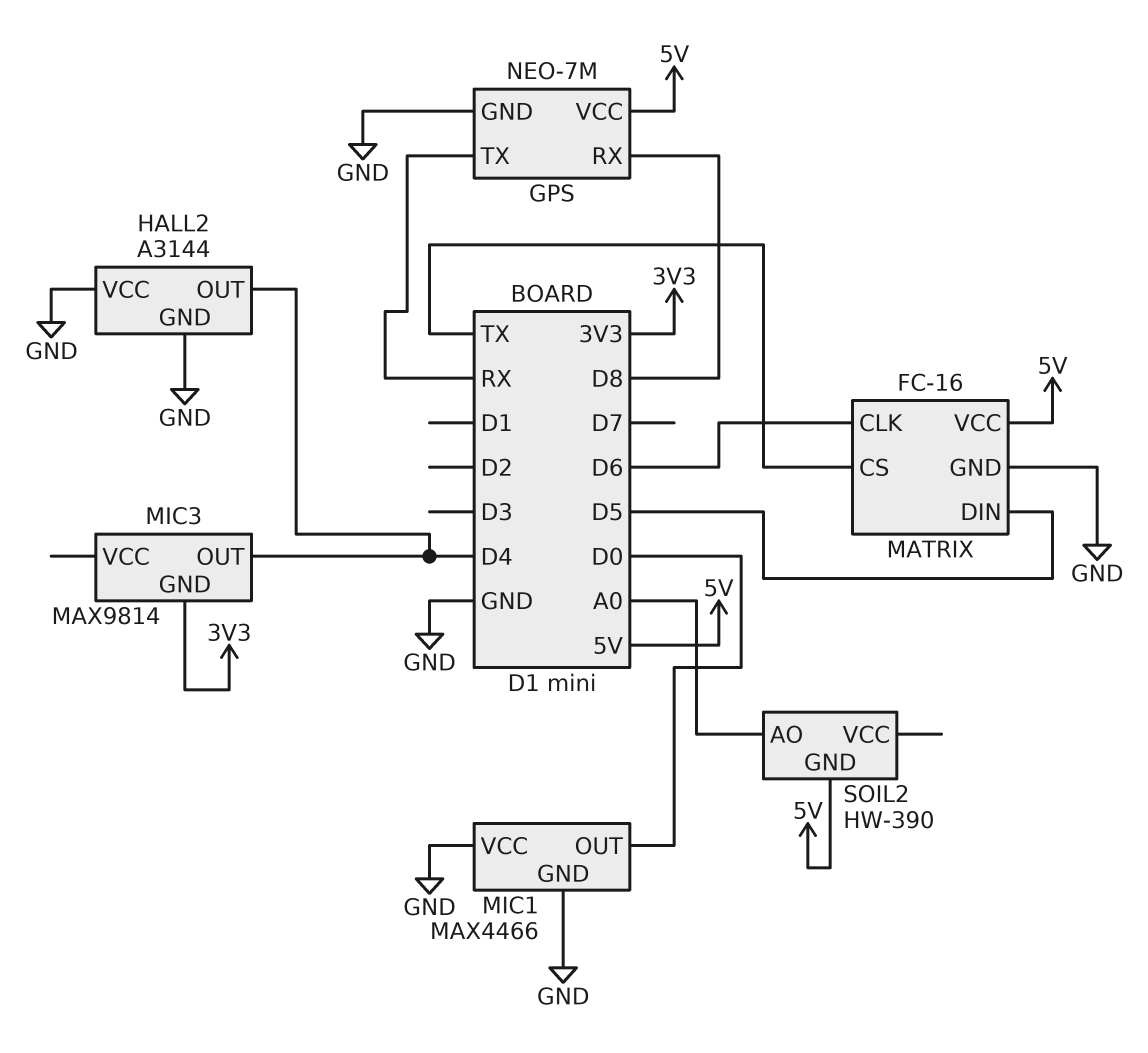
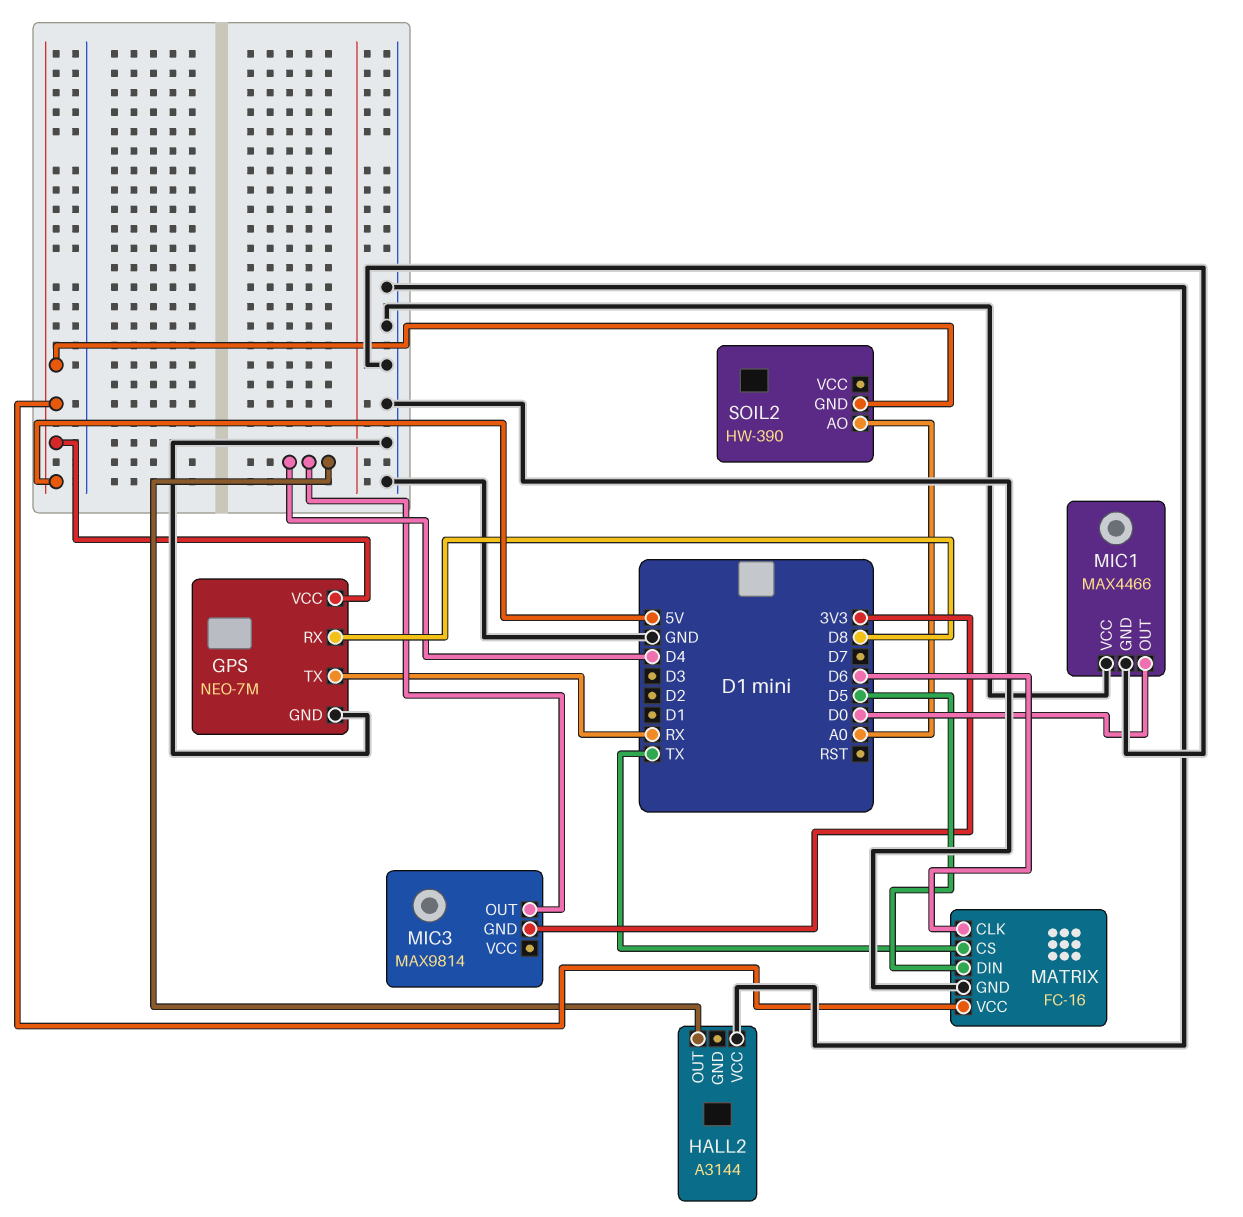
HALL2 pin GND: GND -> none

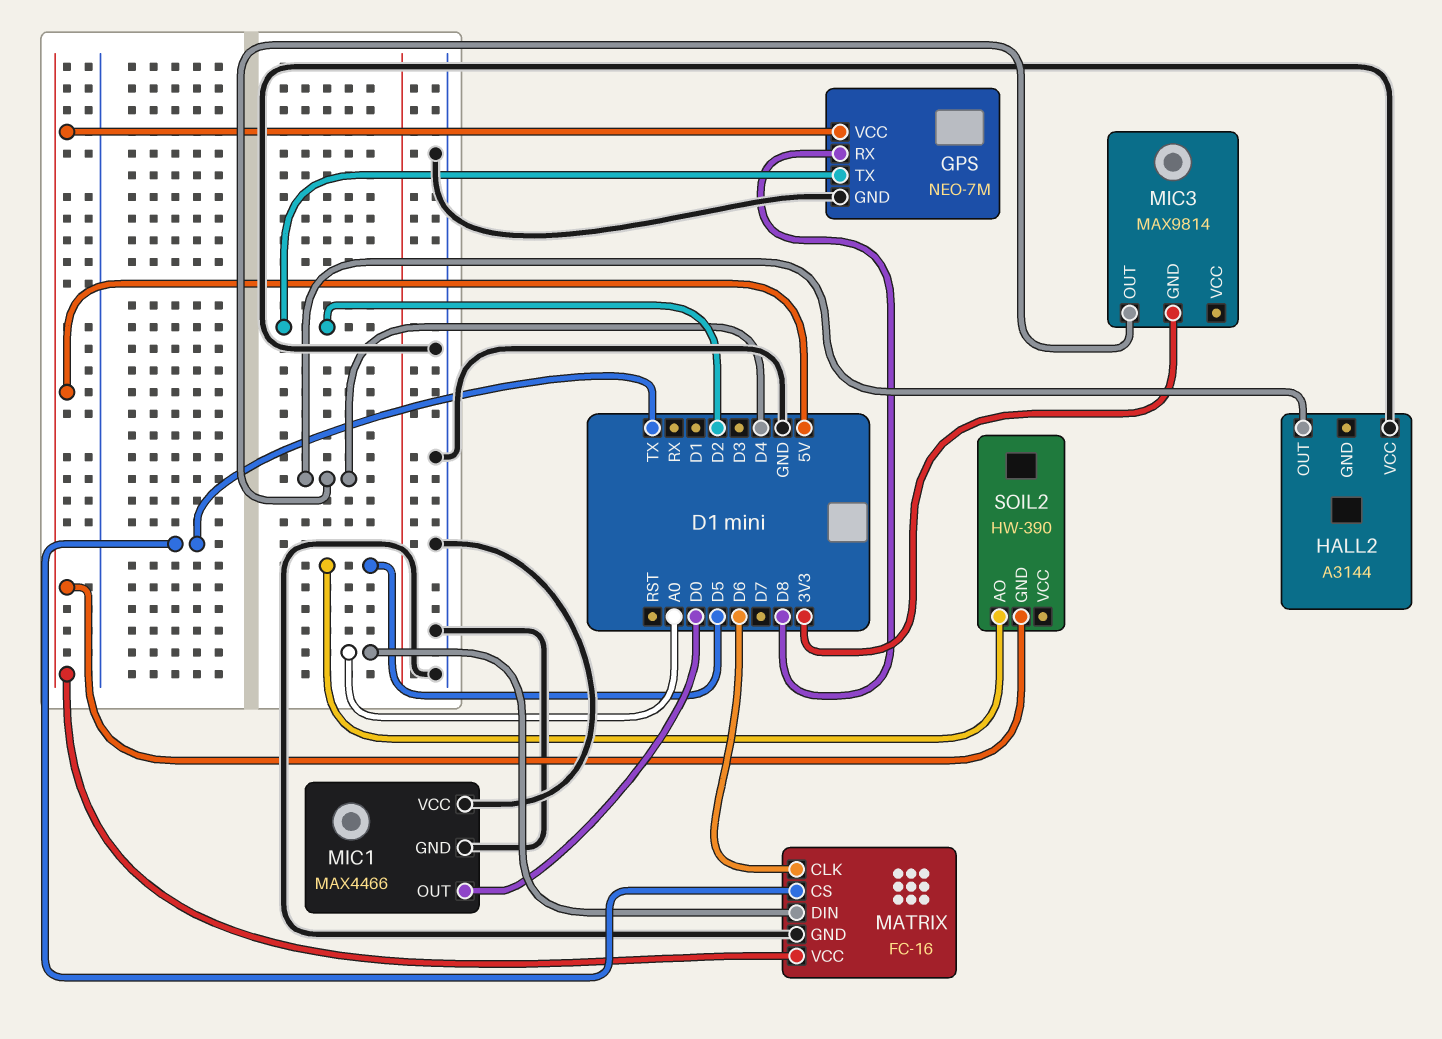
GPS pin TX: RX -> D2
MATRIX pin DIN: D5 -> A0
SOIL2 pin AO: A0 -> D5

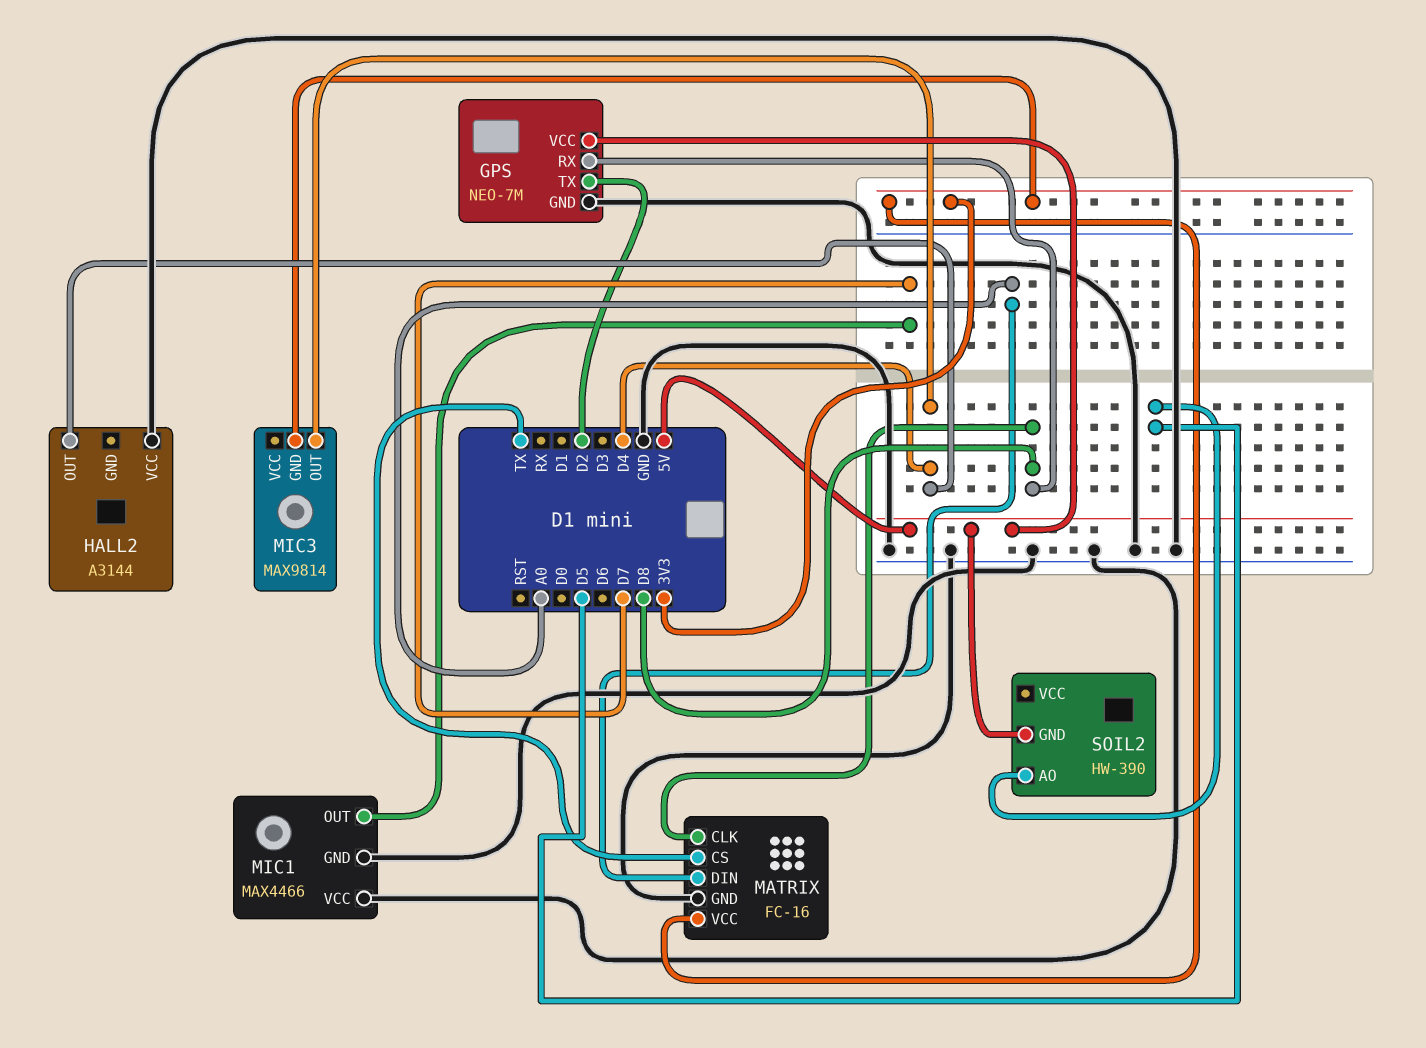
MATRIX pin CLK: D6 -> D8
MATRIX pin VCC: 5V -> 3V3
MIC1 pin OUT: D0 -> D7

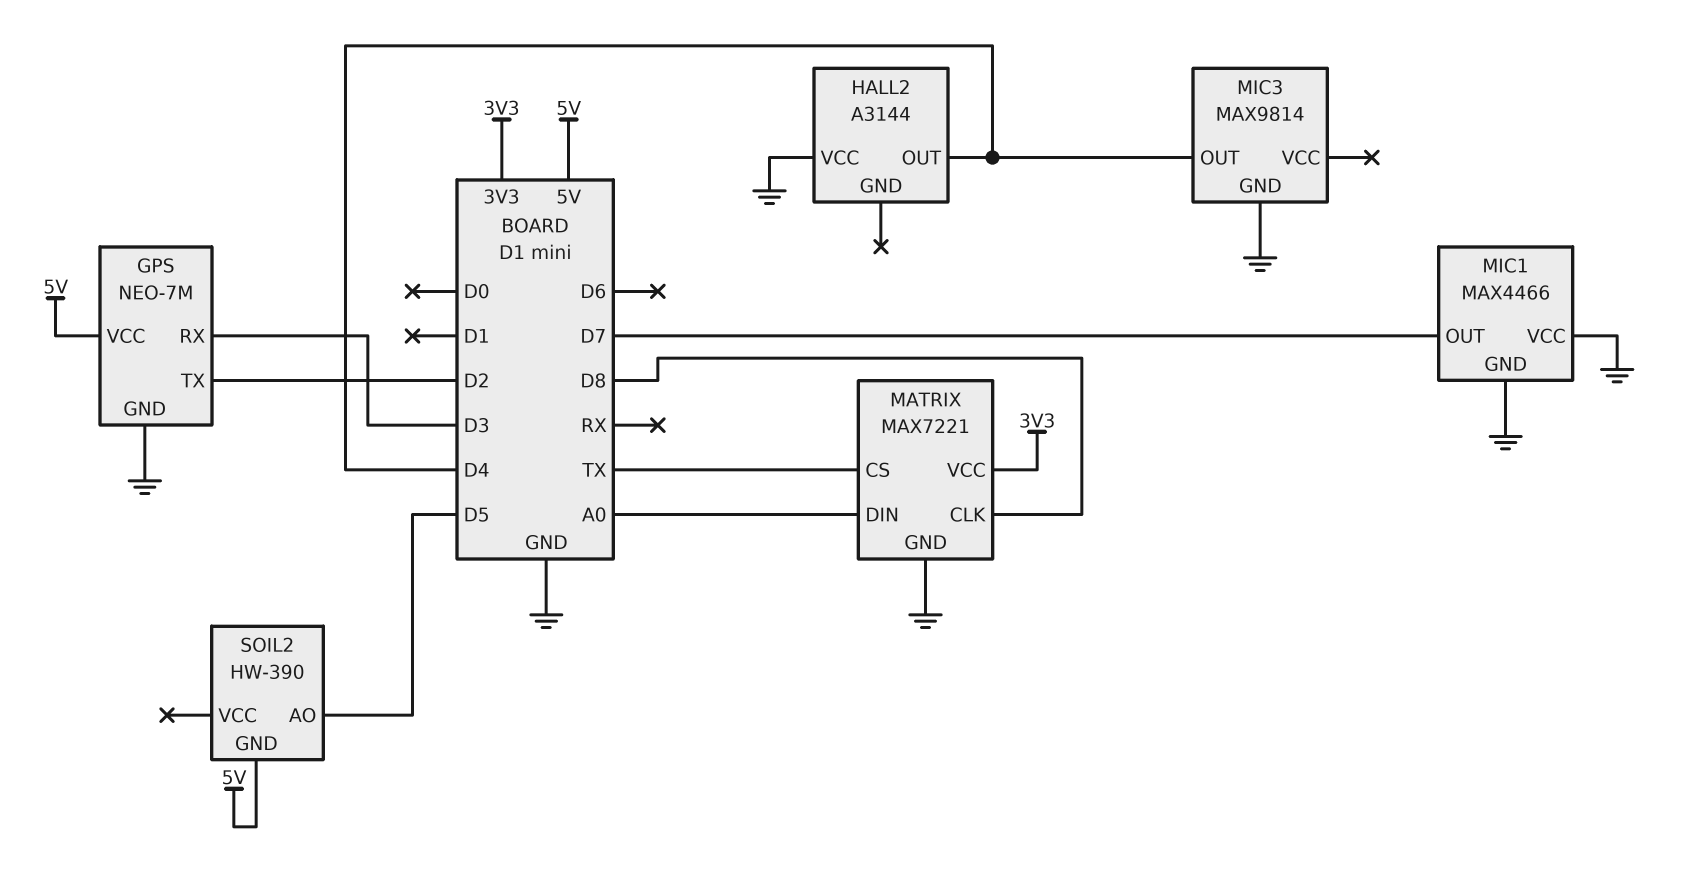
GPS pin RX: D8 -> D3
MATRIX: FC-16 -> MAX7221
MIC3 pin GND: 3V3 -> GND

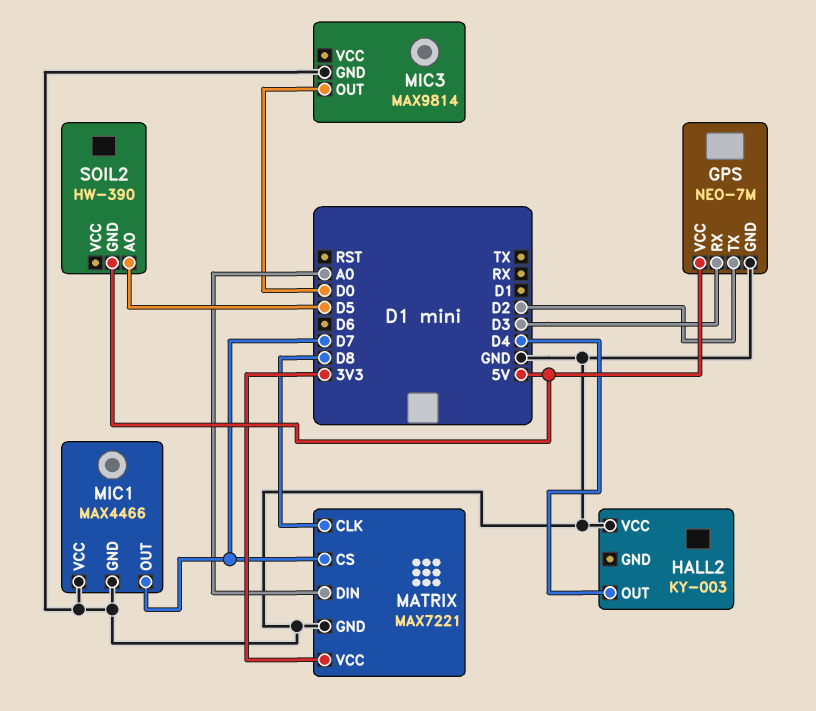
HALL2: A3144 -> KY-003
MATRIX pin CS: TX -> D7
MIC3 pin OUT: D4 -> D0

